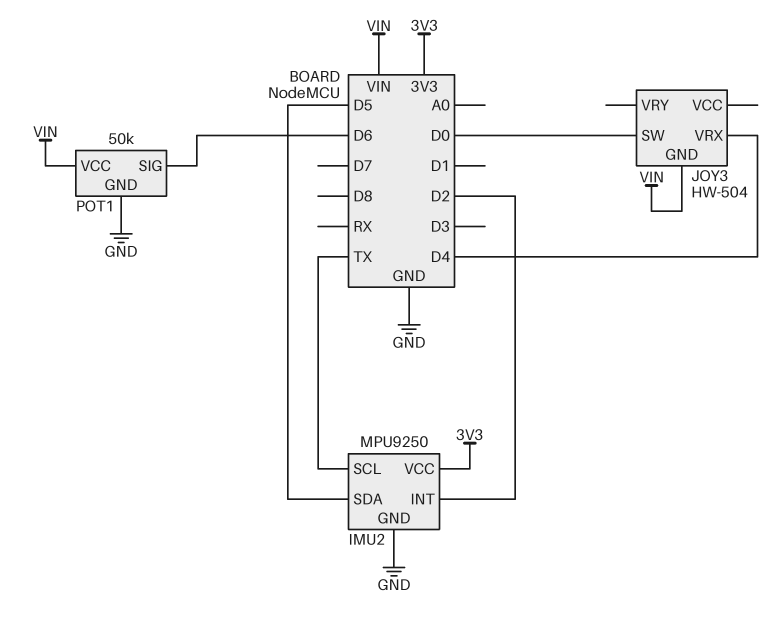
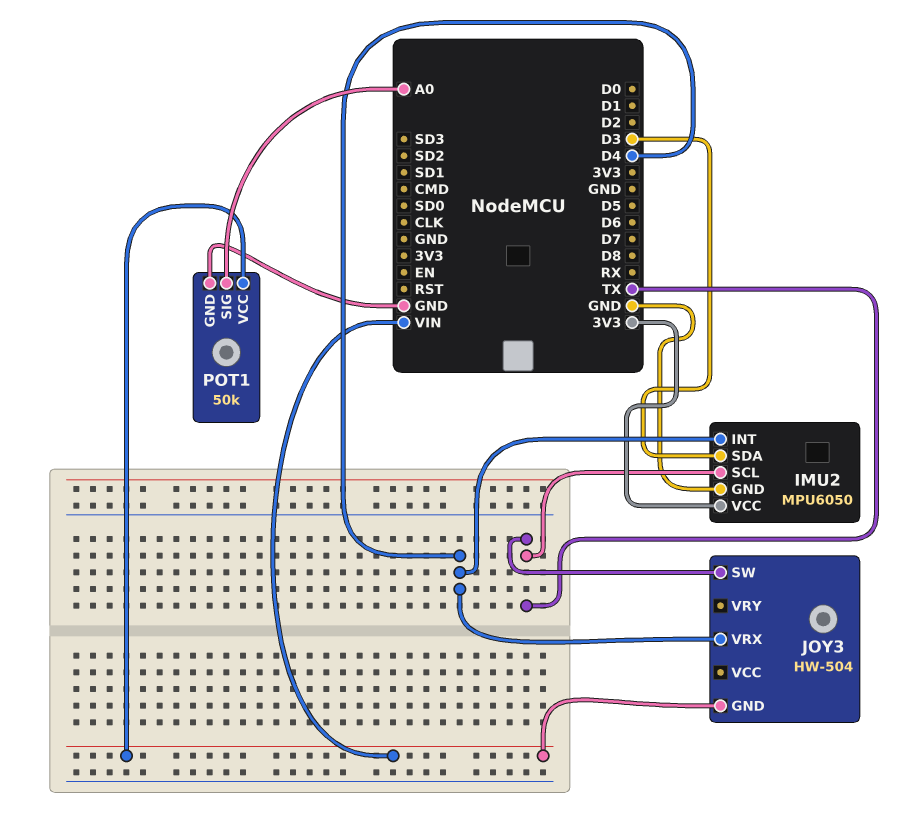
IMU2: MPU9250 -> MPU6050
IMU2 pin INT: D2 -> D4
IMU2 pin SDA: D5 -> D3
JOY3 pin SW: D0 -> TX
POT1 pin SIG: D6 -> A0

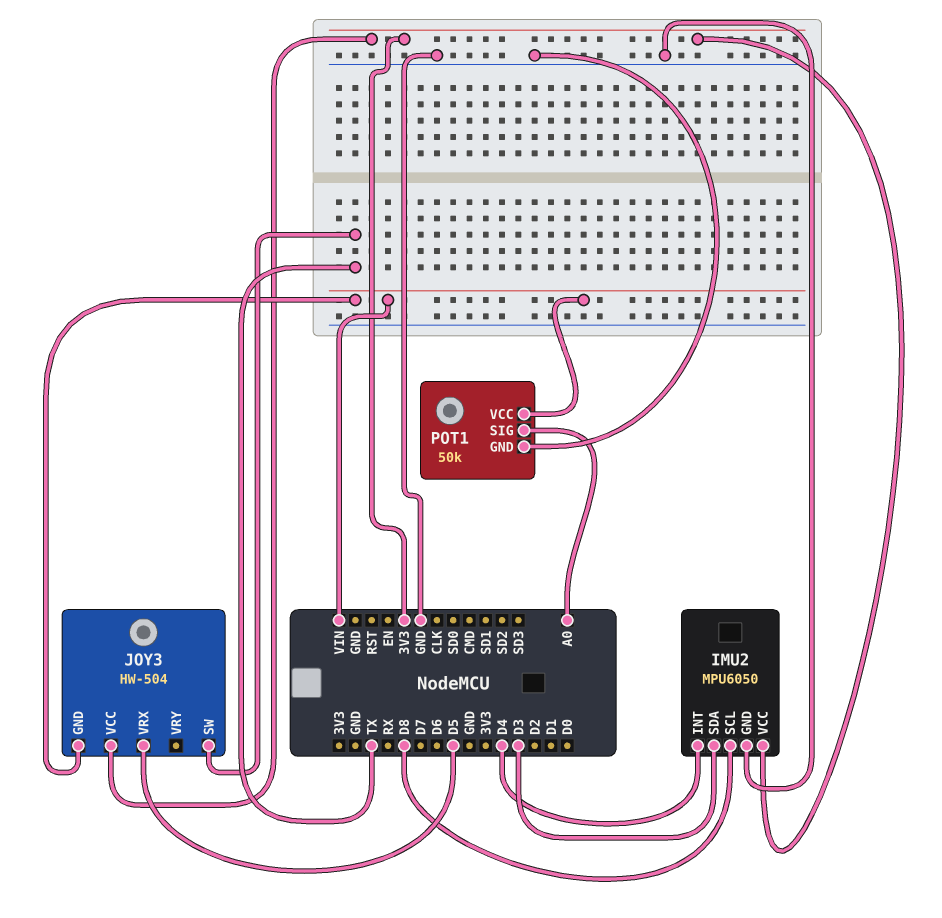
IMU2 pin SCL: TX -> D8
JOY3 pin VCC: none -> 3V3
JOY3 pin VRX: D4 -> D5

